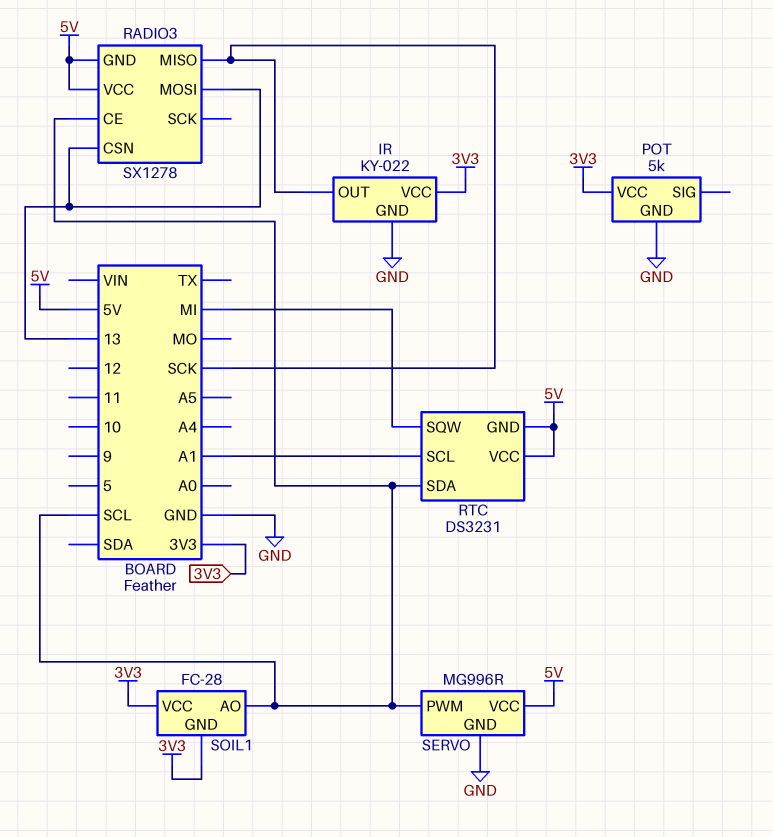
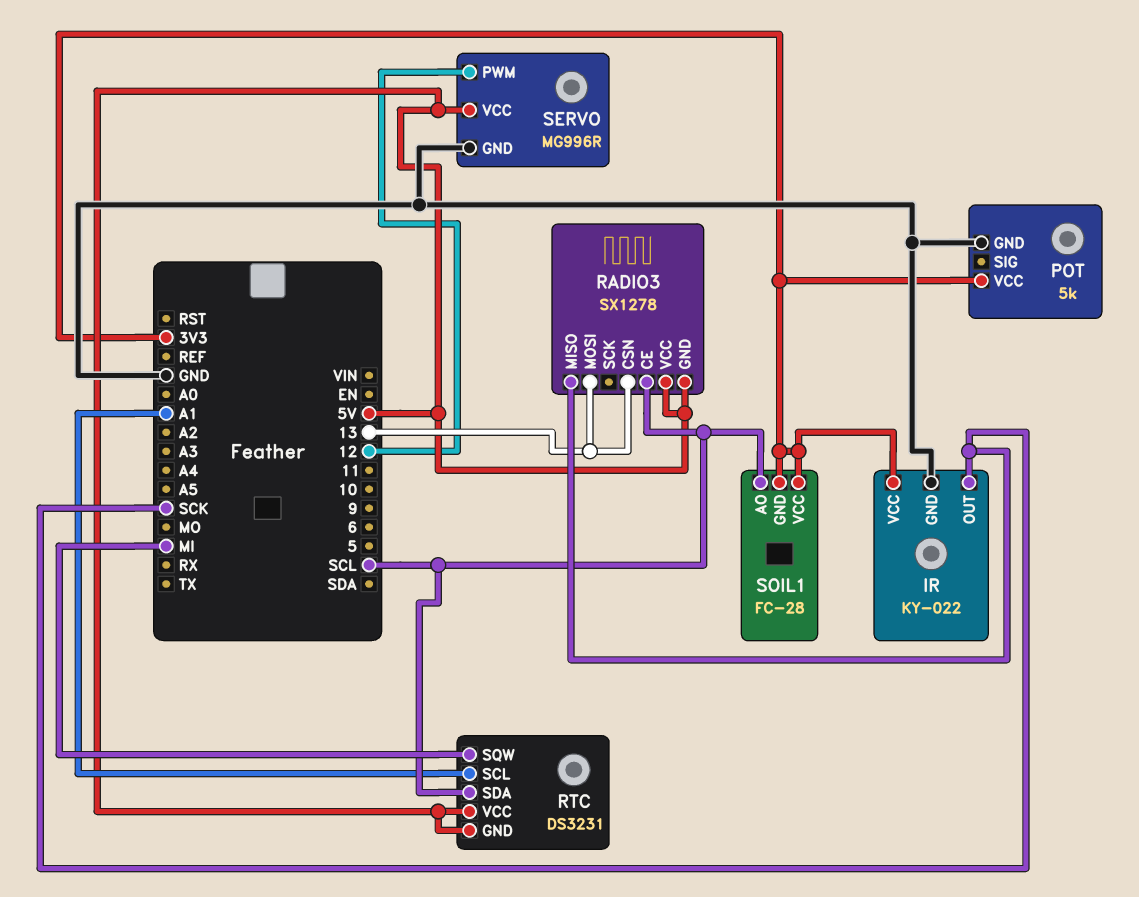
SERVO pin PWM: SCL -> 12

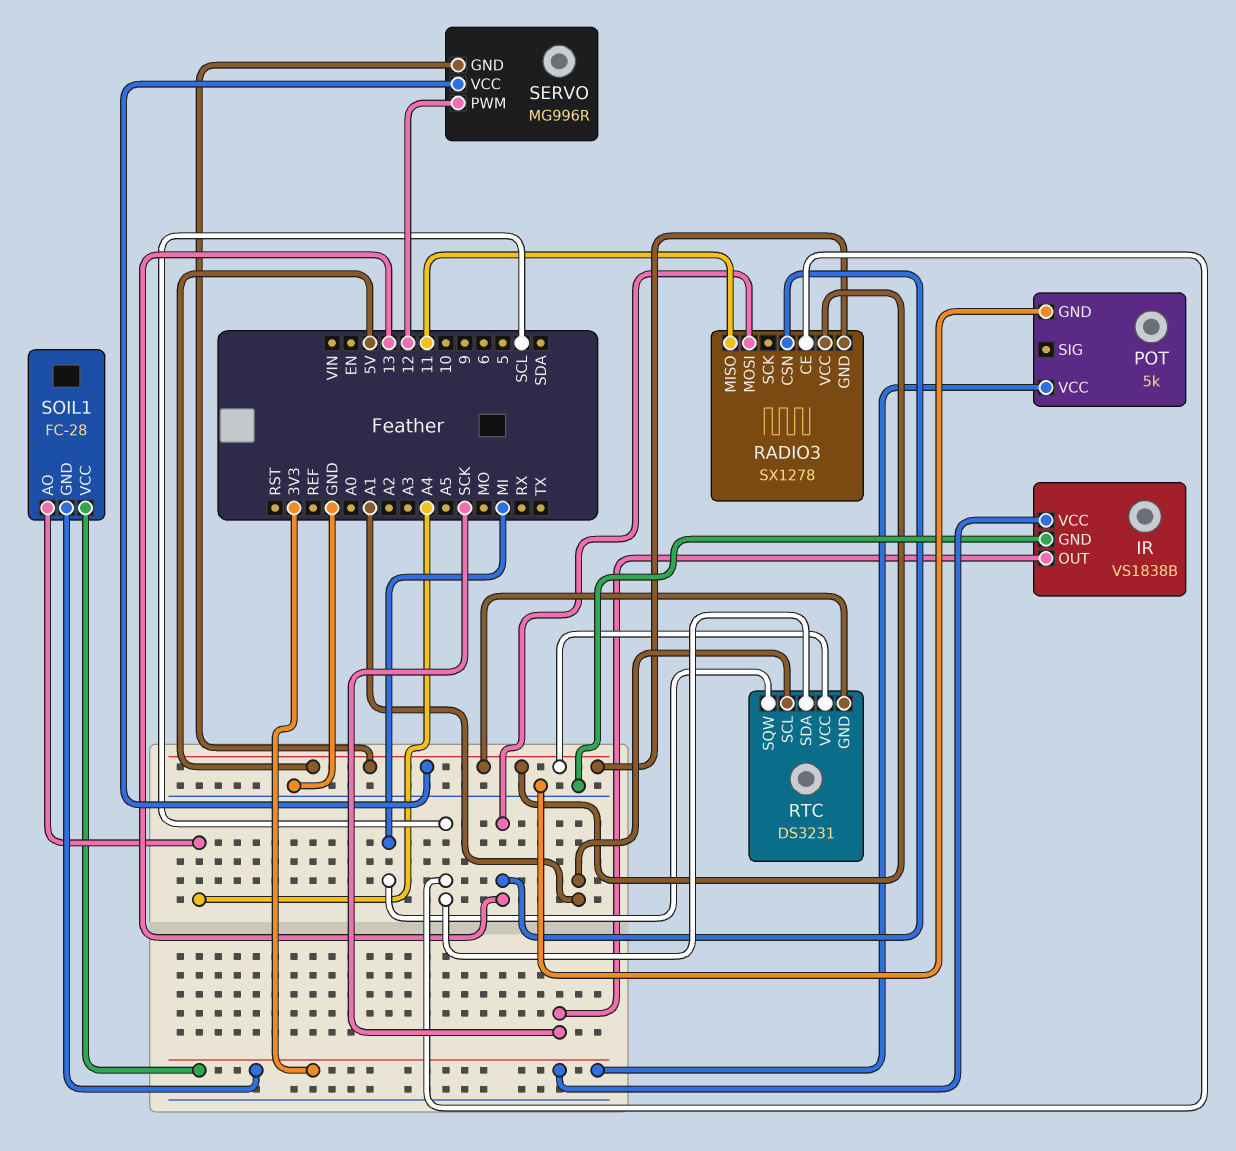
IR: KY-022 -> VS1838B
RADIO3 pin MISO: SCK -> 11
SERVO pin GND: GND -> 5V
SOIL1 pin AO: SCL -> A4

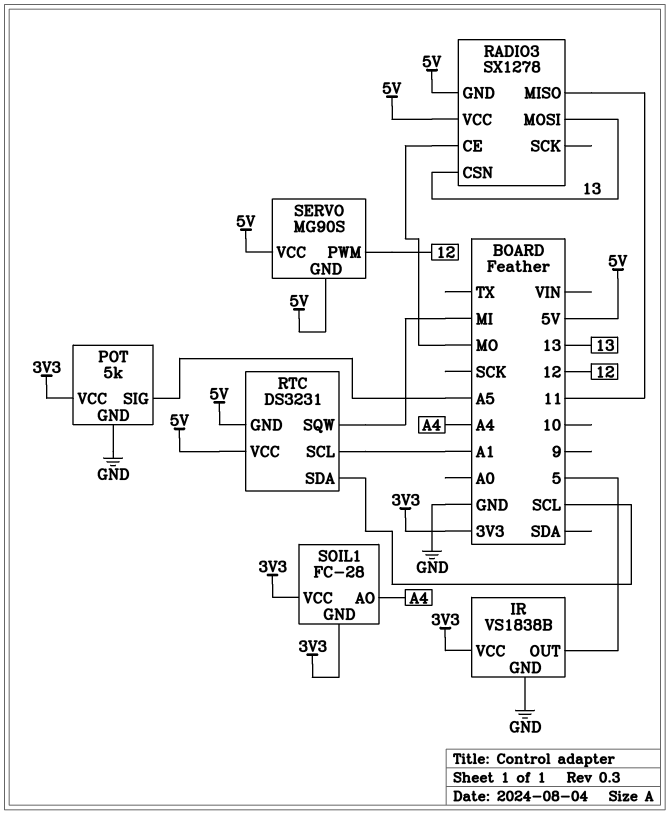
IR pin OUT: SCK -> 5
POT pin SIG: none -> A5
RADIO3 pin CE: SCL -> MO
SERVO: MG996R -> MG90S

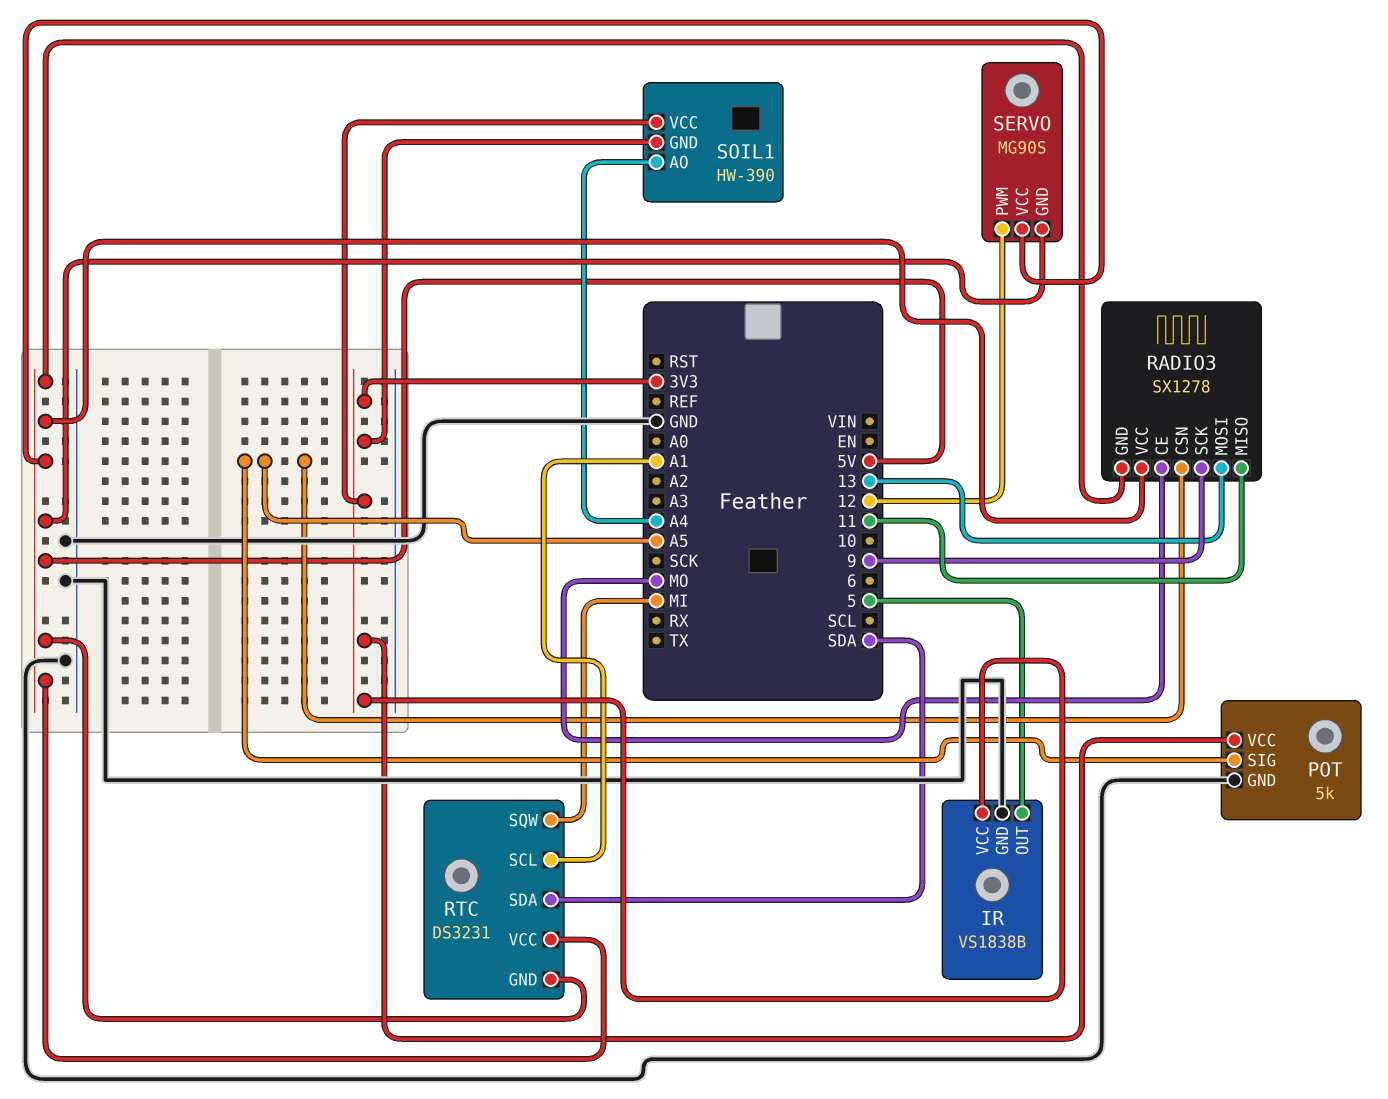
RADIO3 pin CSN: 13 -> A5
RADIO3 pin SCK: none -> 9
RTC pin SDA: SCL -> SDA
SOIL1: FC-28 -> HW-390

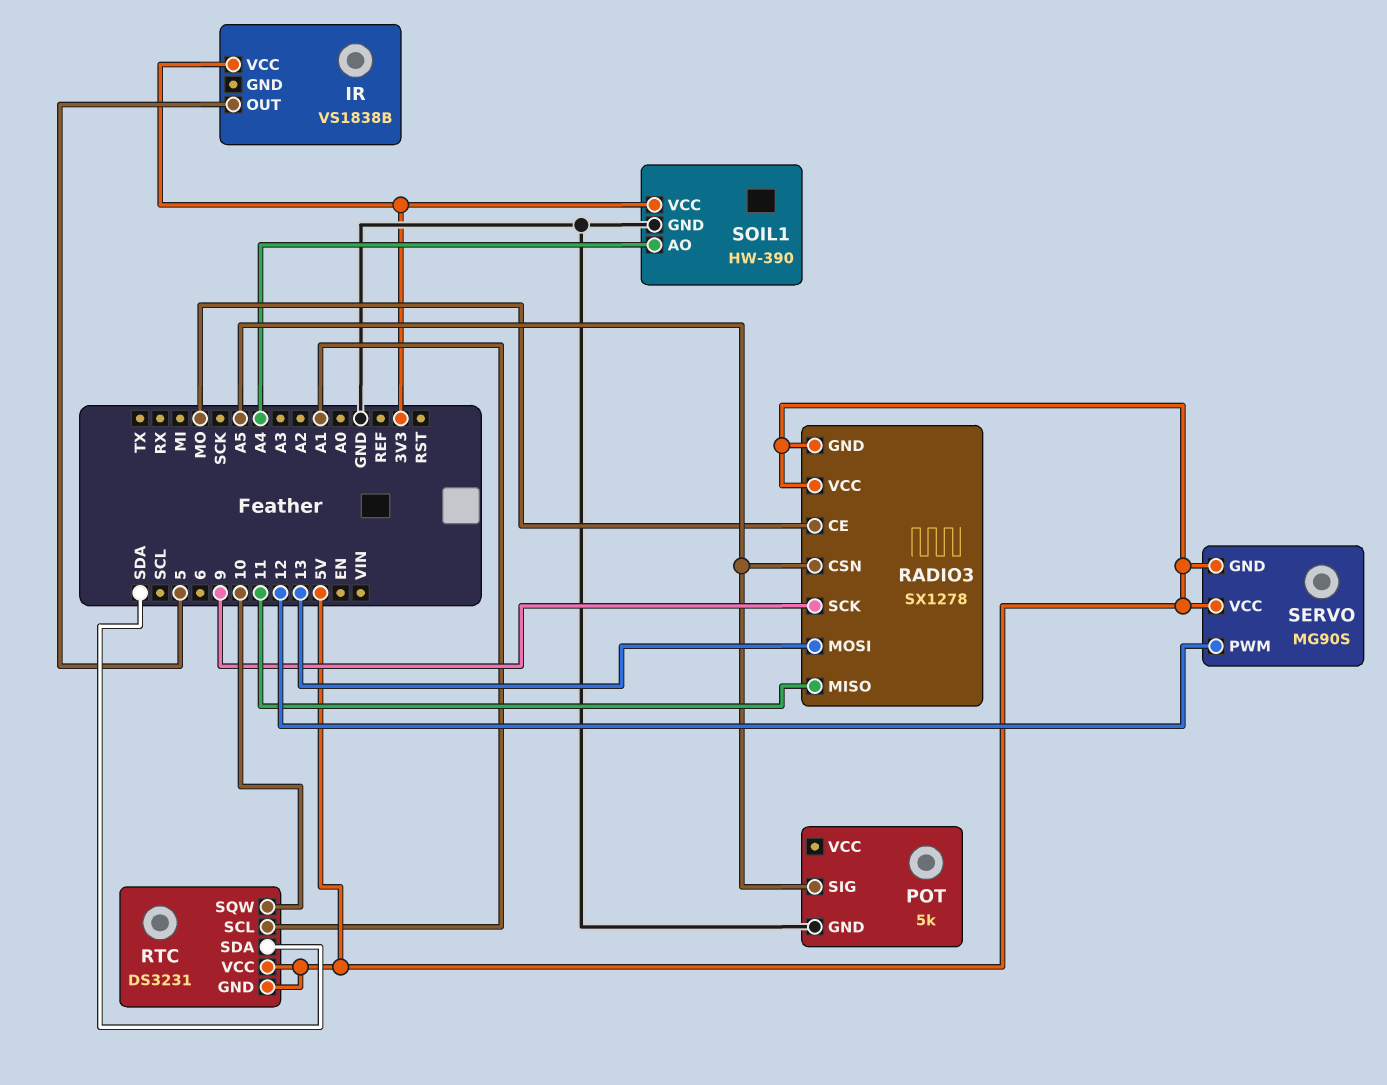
IR pin GND: GND -> none
POT pin VCC: 3V3 -> none
RTC pin SQW: MI -> 10
SOIL1 pin GND: 3V3 -> GND

